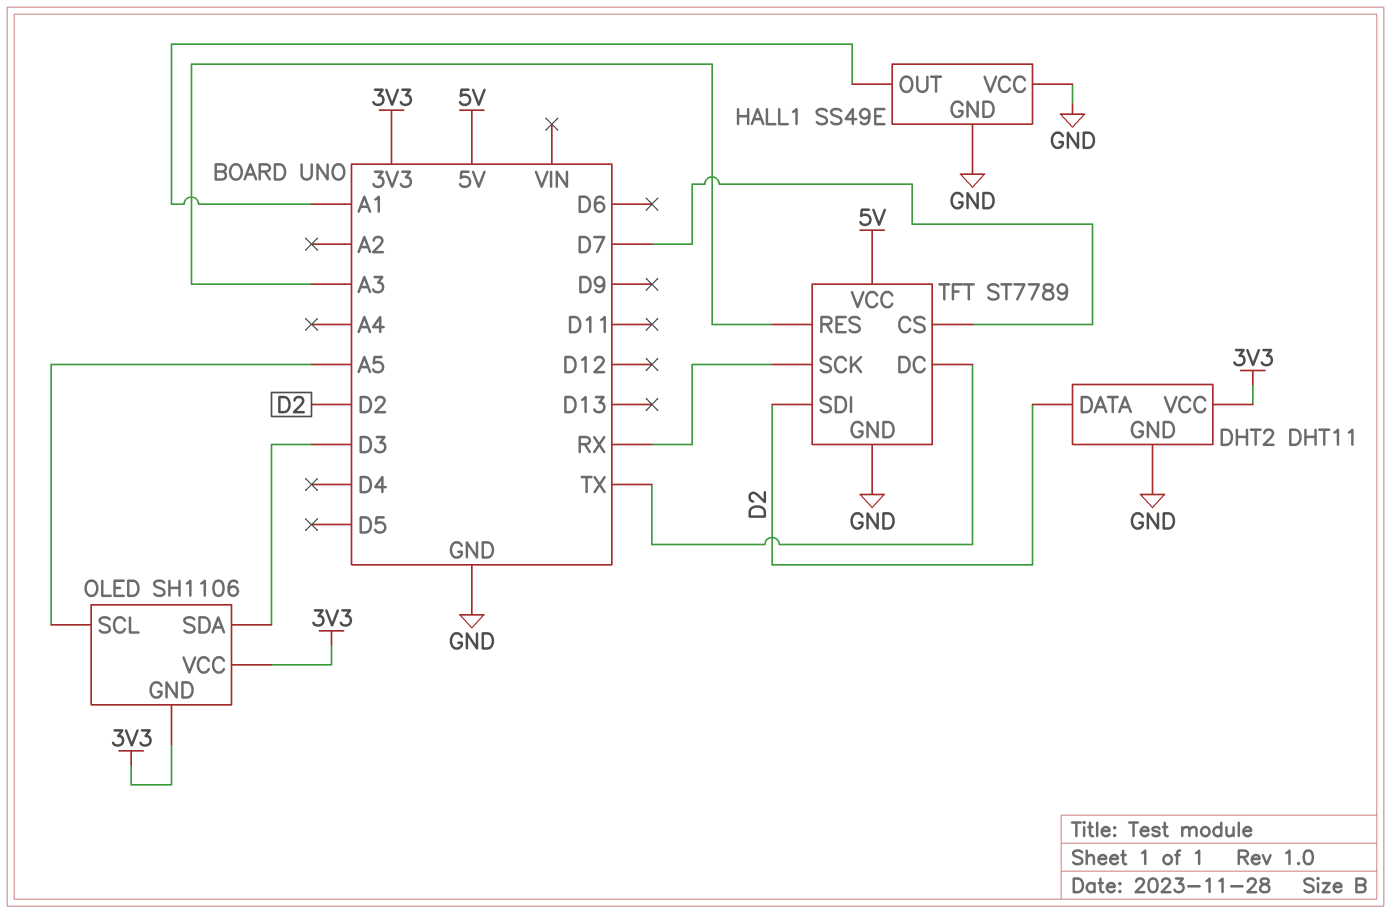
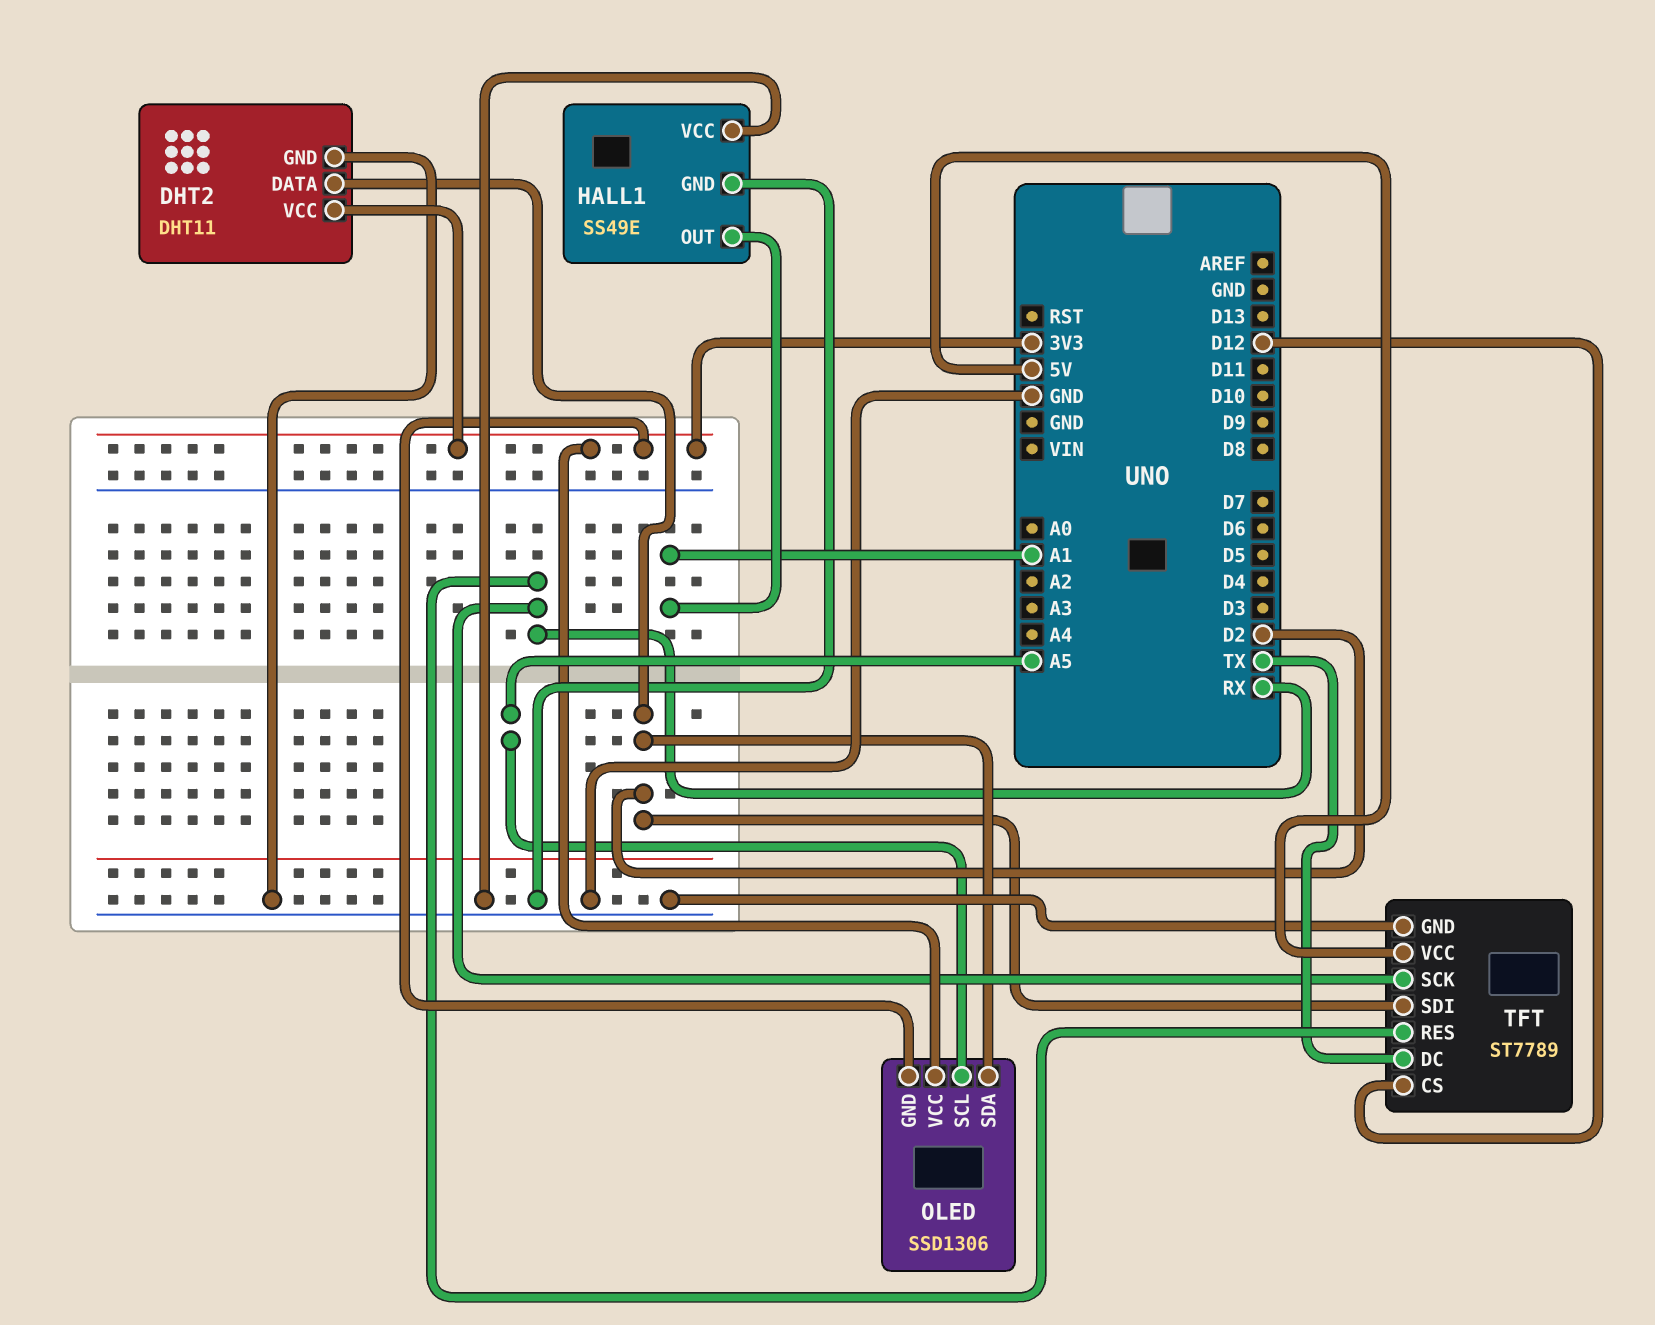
OLED: SH1106 -> SSD1306
OLED pin SDA: D3 -> D2
TFT pin CS: D7 -> D12
TFT pin RES: A3 -> RX

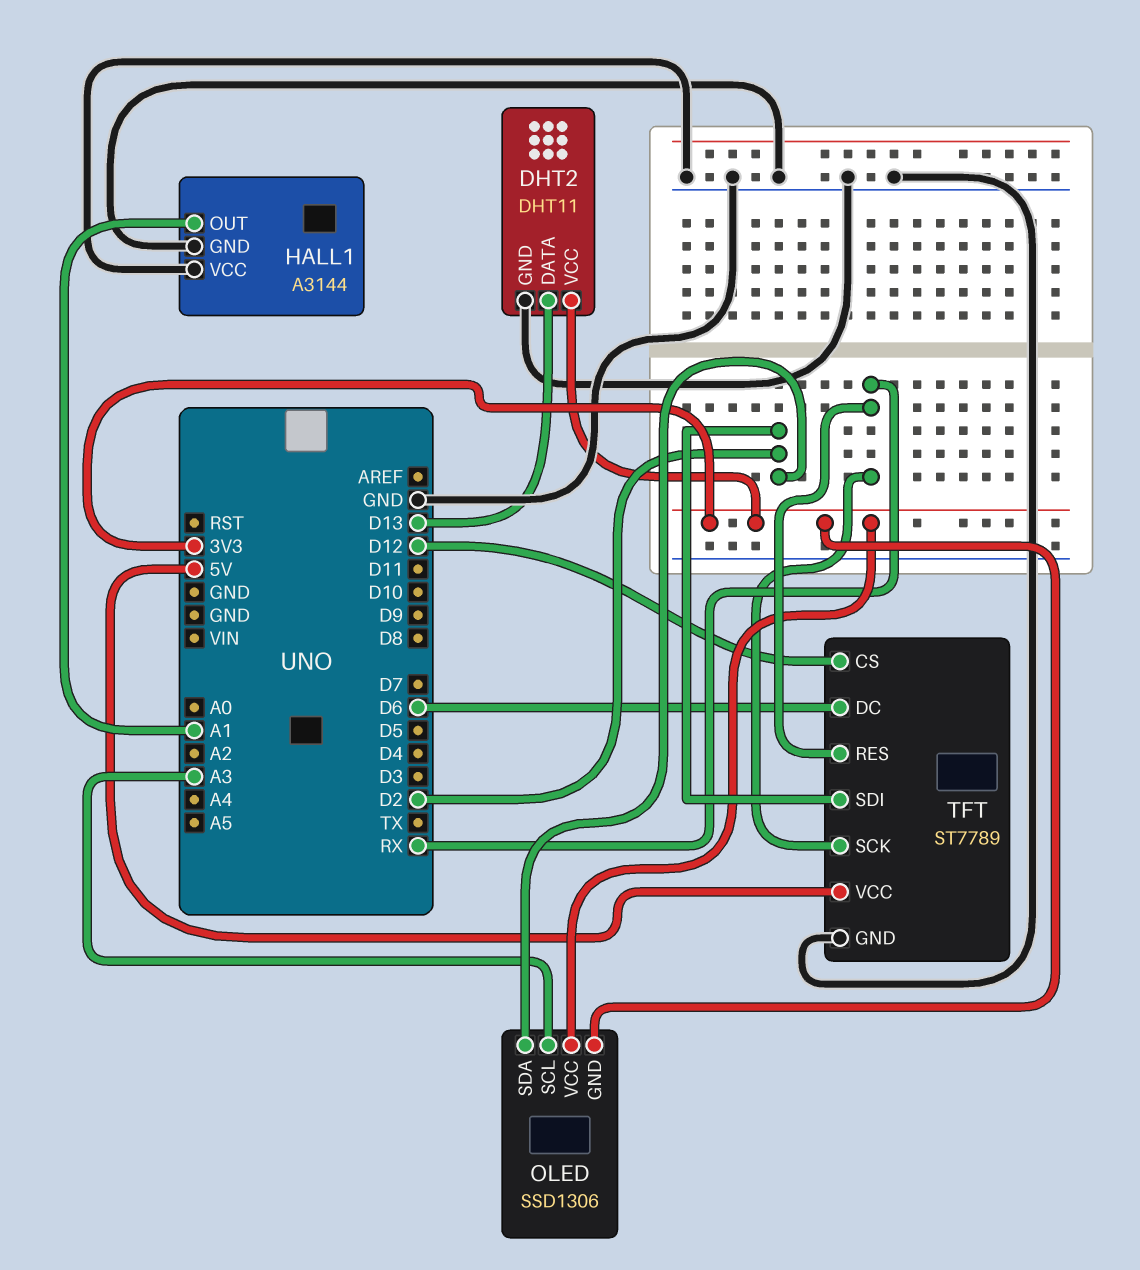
DHT2 pin DATA: D2 -> D13
HALL1: SS49E -> A3144
OLED pin SCL: A5 -> A3
TFT pin DC: TX -> D6

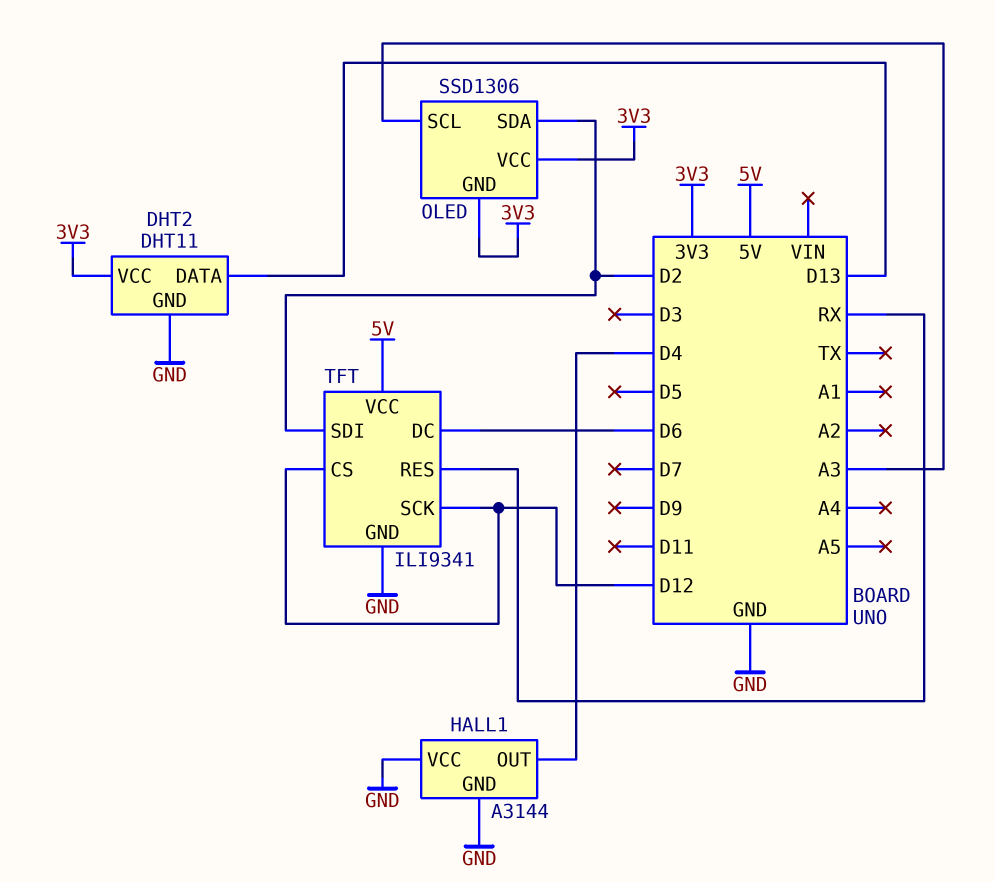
HALL1 pin OUT: A1 -> D4
TFT: ST7789 -> ILI9341
TFT pin SCK: RX -> D12

